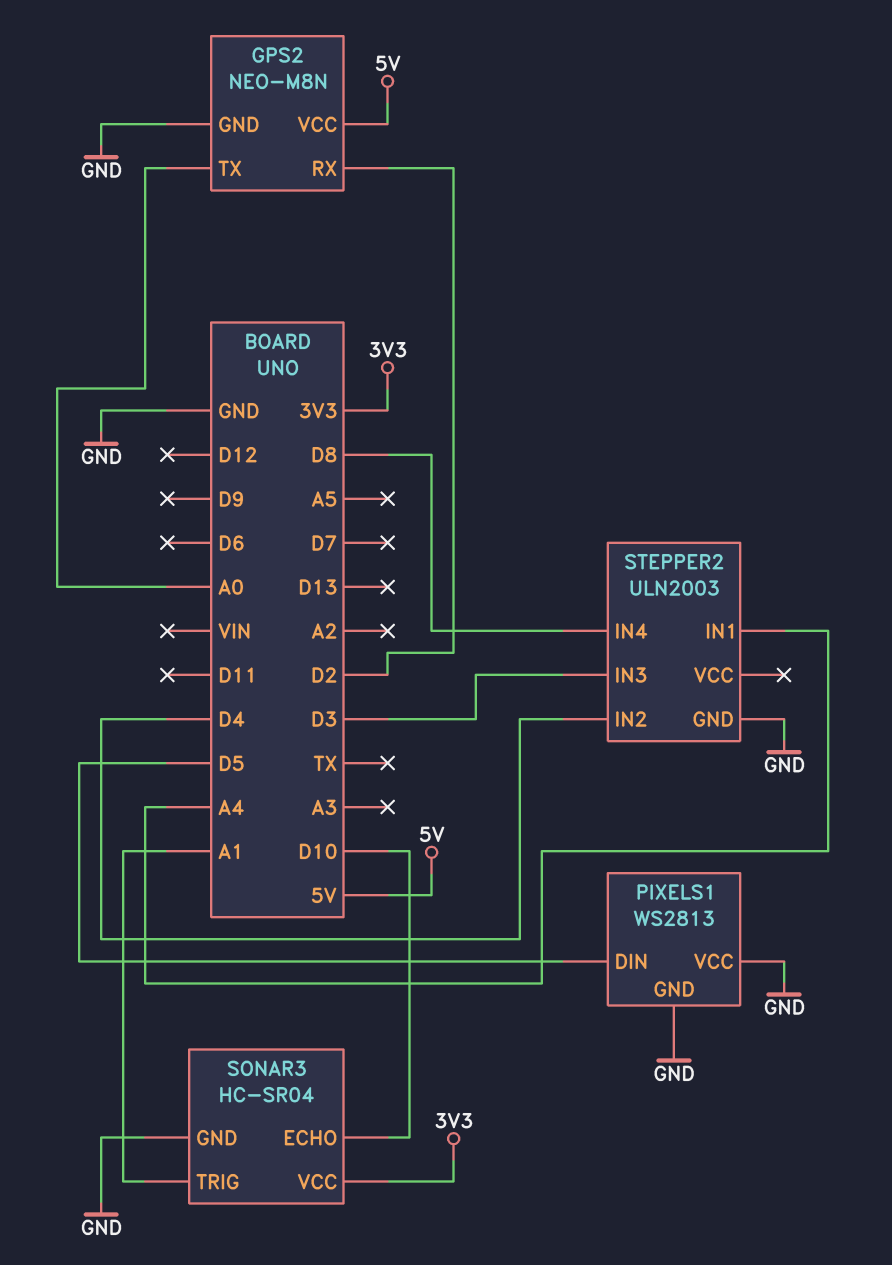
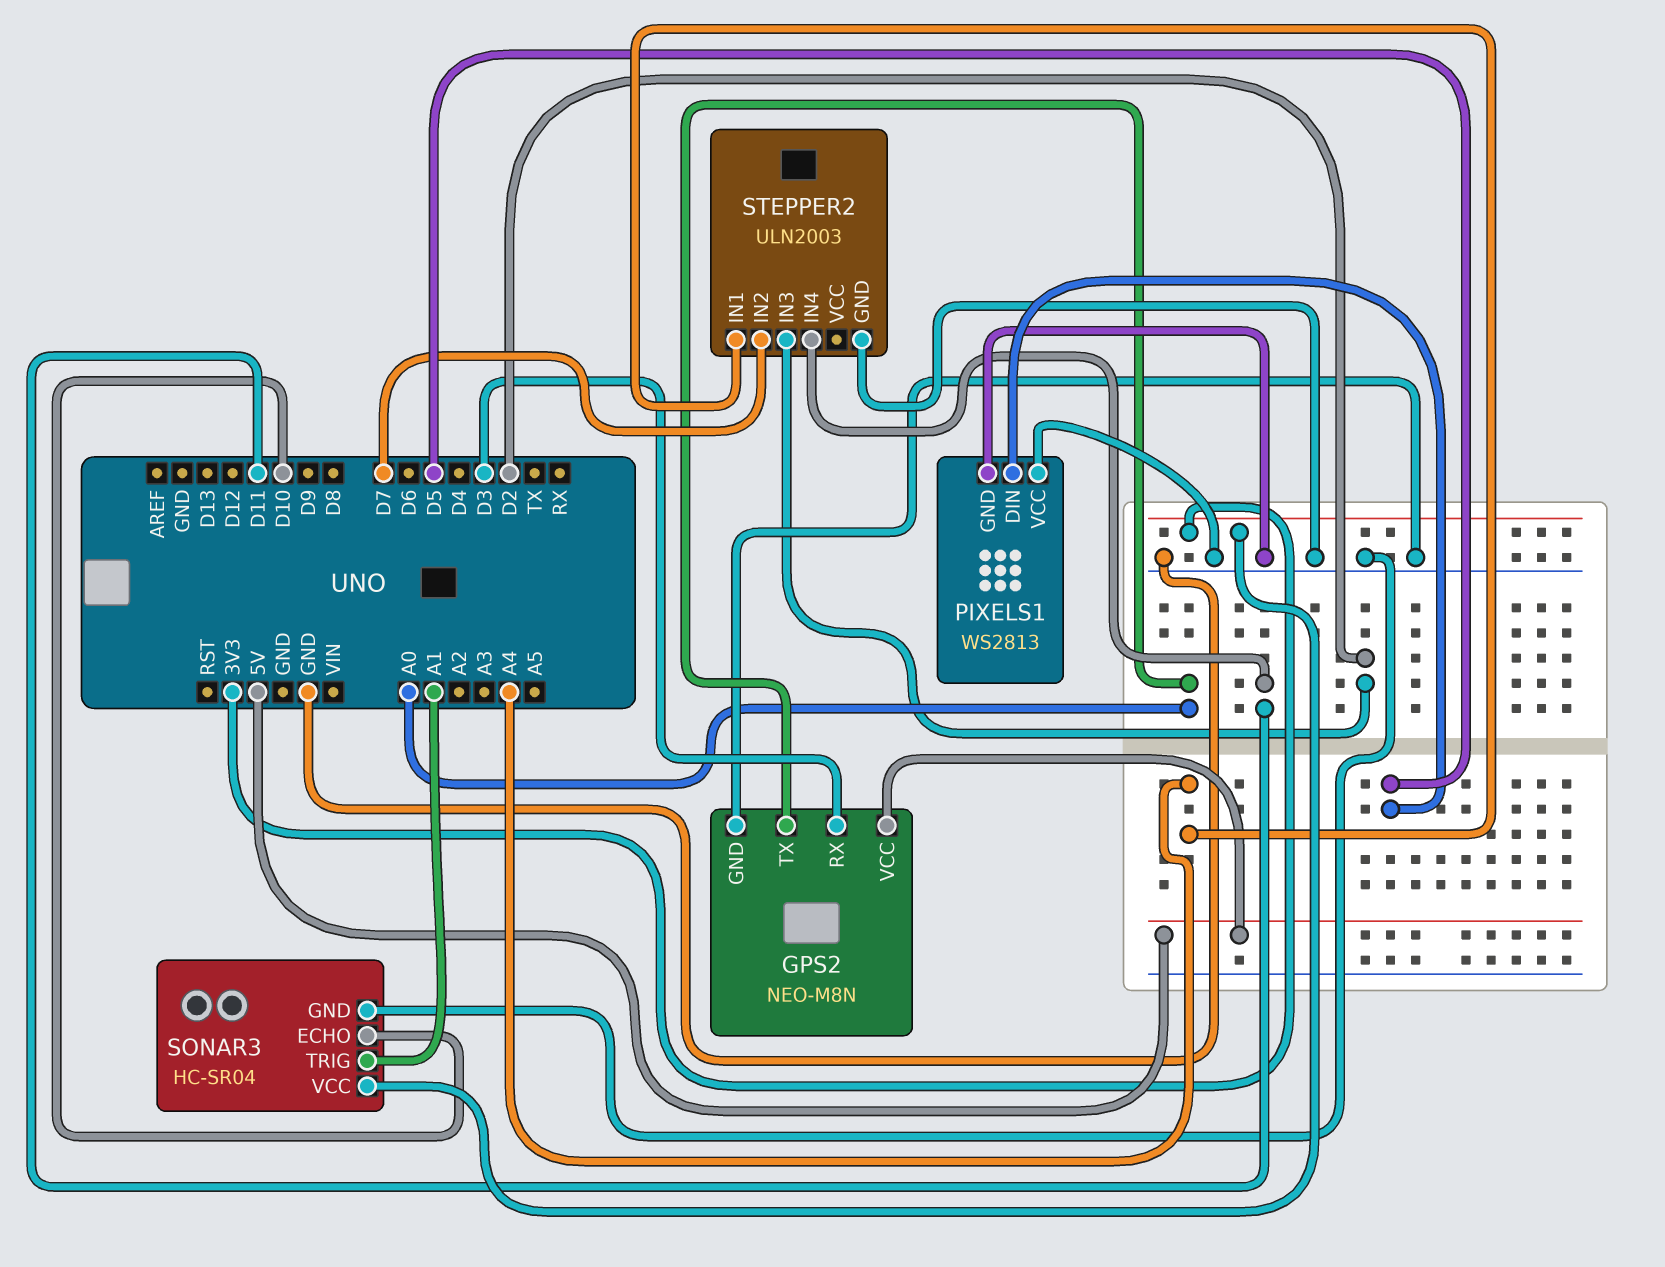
GPS2 pin RX: D2 -> D3
STEPPER2 pin IN2: D4 -> D7
STEPPER2 pin IN3: D3 -> D2
STEPPER2 pin IN4: D8 -> D11

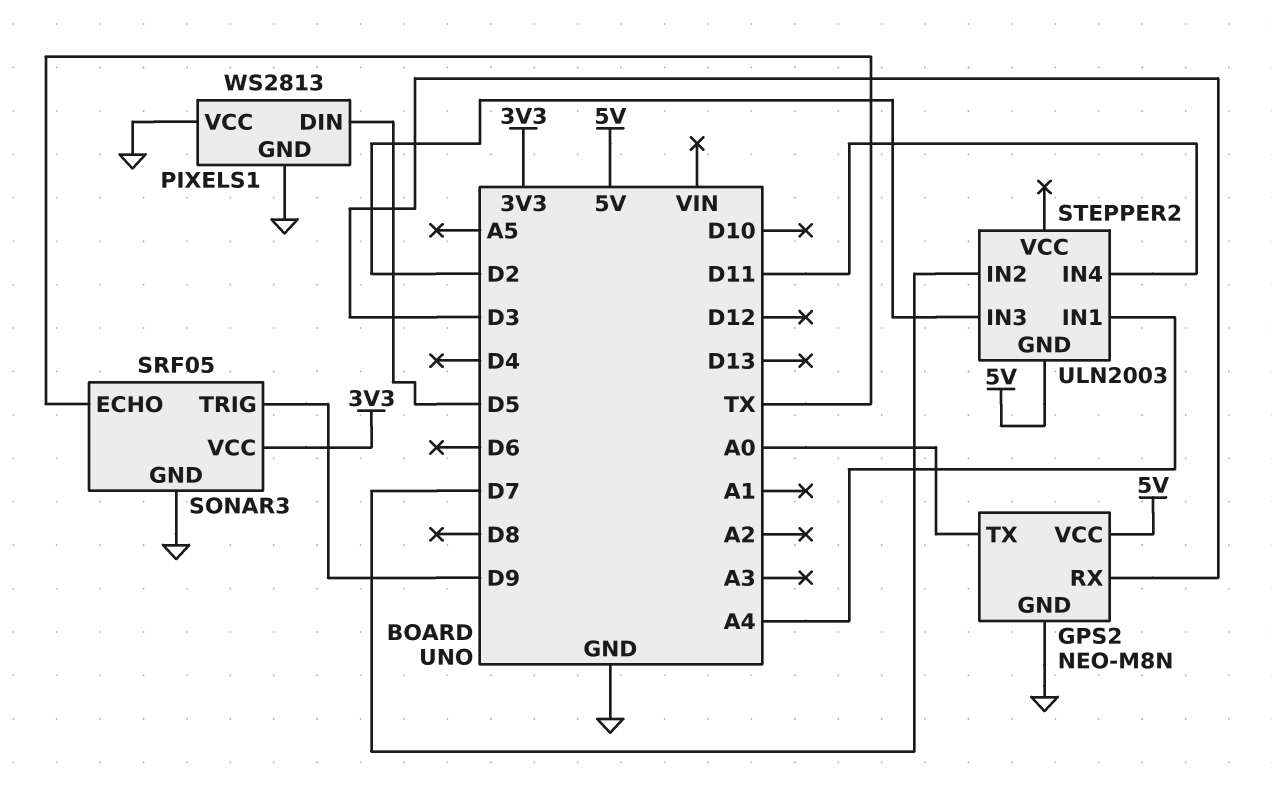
SONAR3: HC-SR04 -> SRF05
SONAR3 pin ECHO: D10 -> TX
SONAR3 pin TRIG: A1 -> D9
STEPPER2 pin GND: GND -> 5V

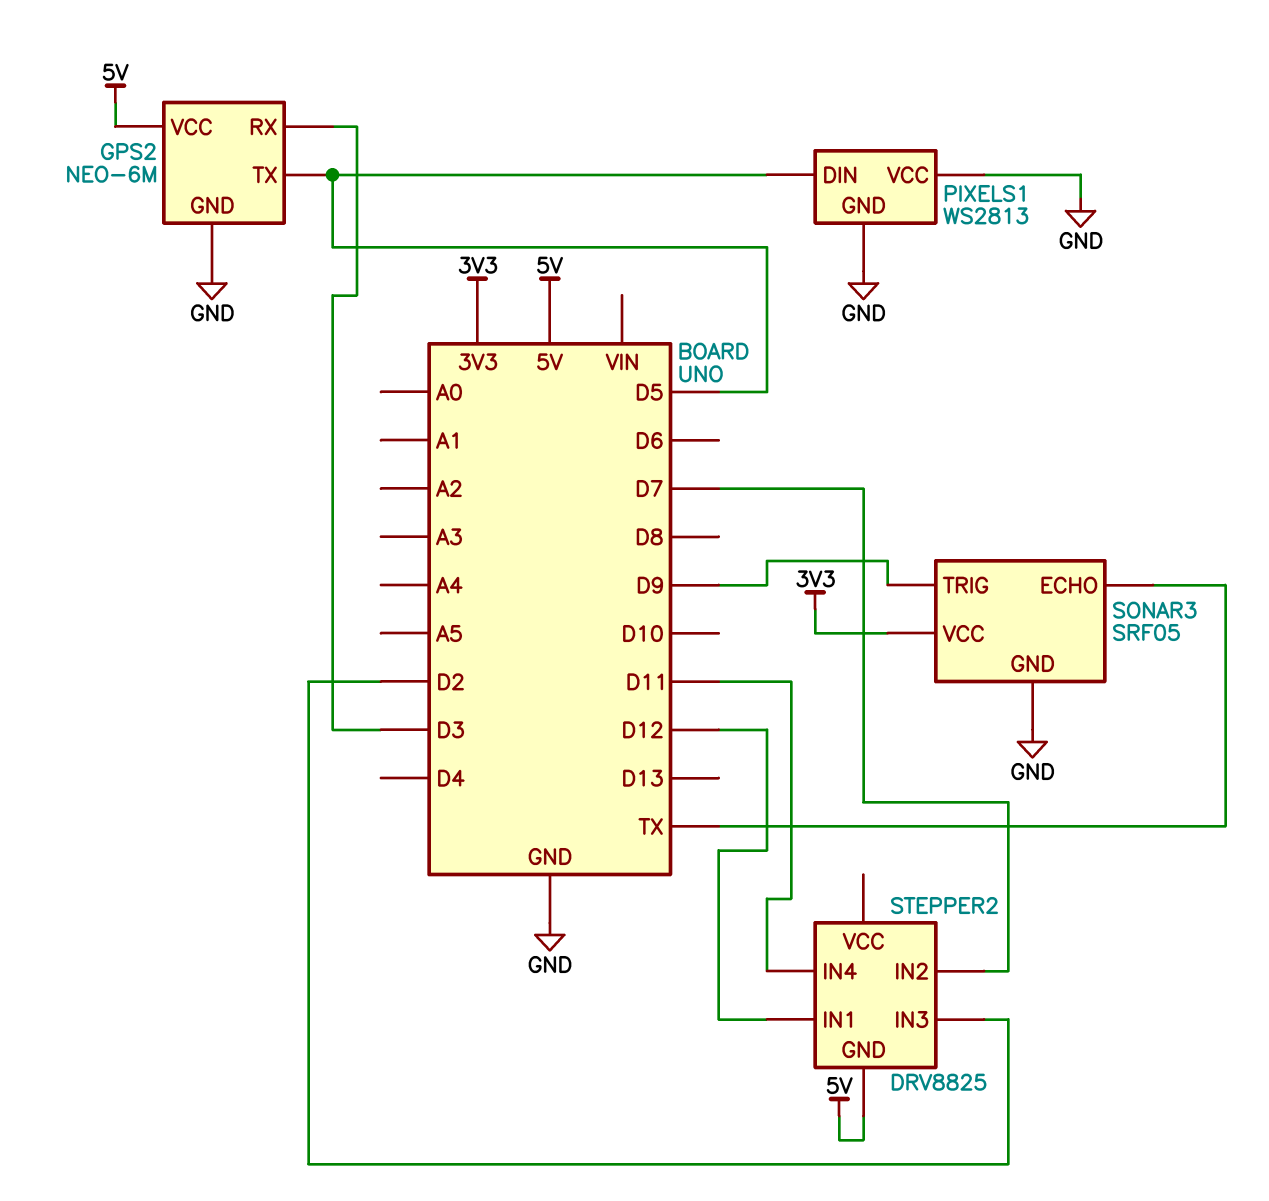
GPS2: NEO-M8N -> NEO-6M
GPS2 pin TX: A0 -> D5
STEPPER2: ULN2003 -> DRV8825
STEPPER2 pin IN1: A4 -> D12

